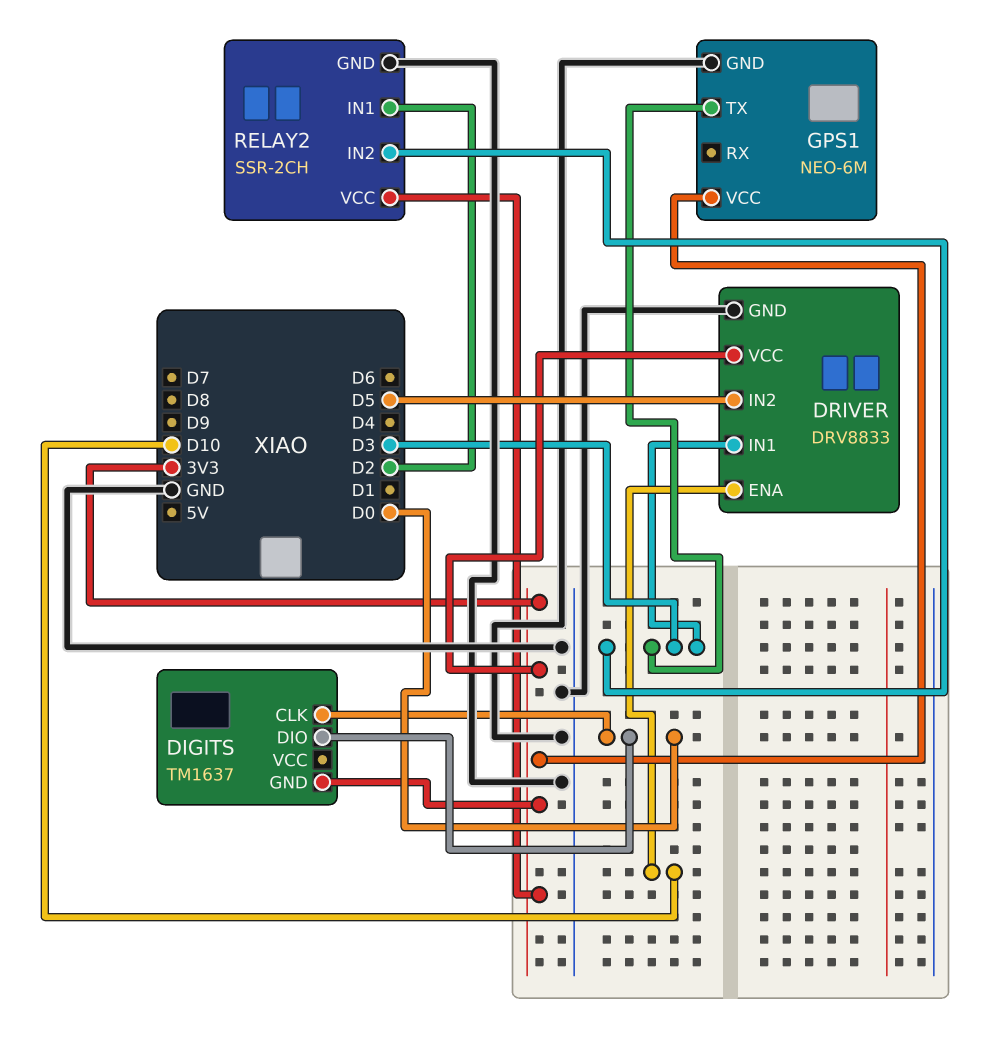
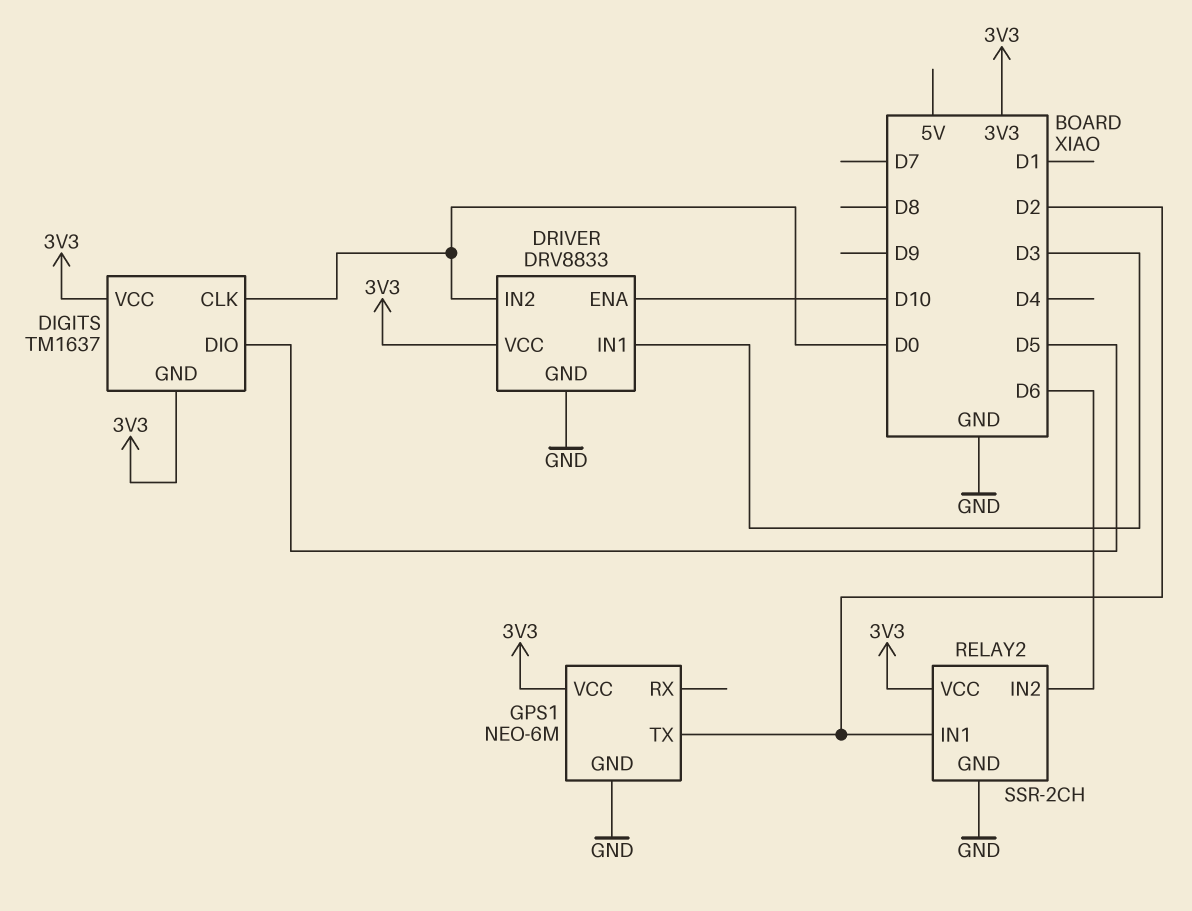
DIGITS pin DIO: D0 -> D5
DIGITS pin VCC: none -> 3V3
DRIVER pin IN2: D5 -> D0
GPS1 pin TX: D3 -> D2
RELAY2 pin IN2: D3 -> D6

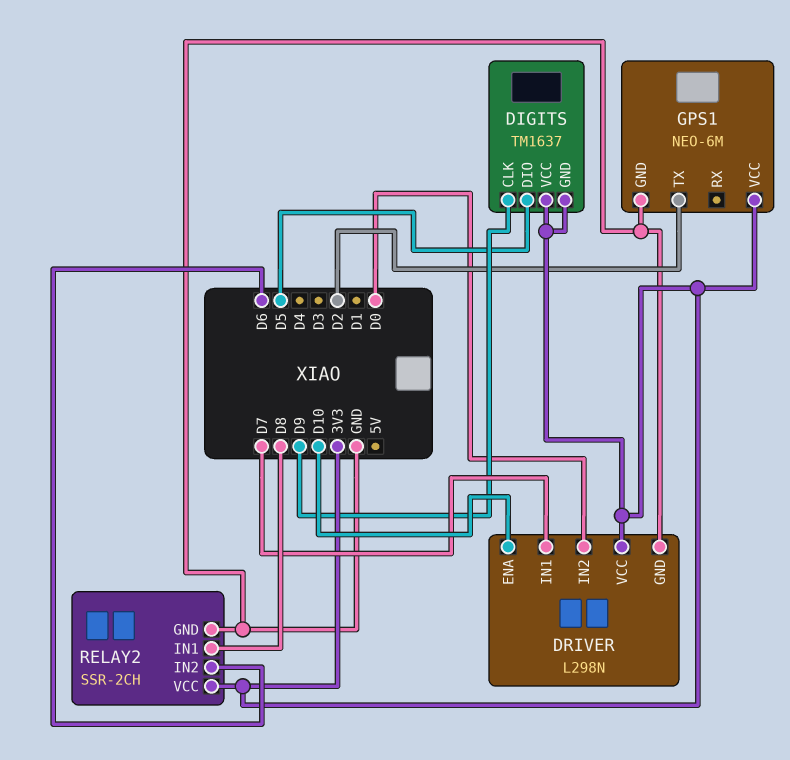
DIGITS pin CLK: D0 -> D9
DRIVER: DRV8833 -> L298N
DRIVER pin IN1: D3 -> D7
RELAY2 pin IN1: D2 -> D8

